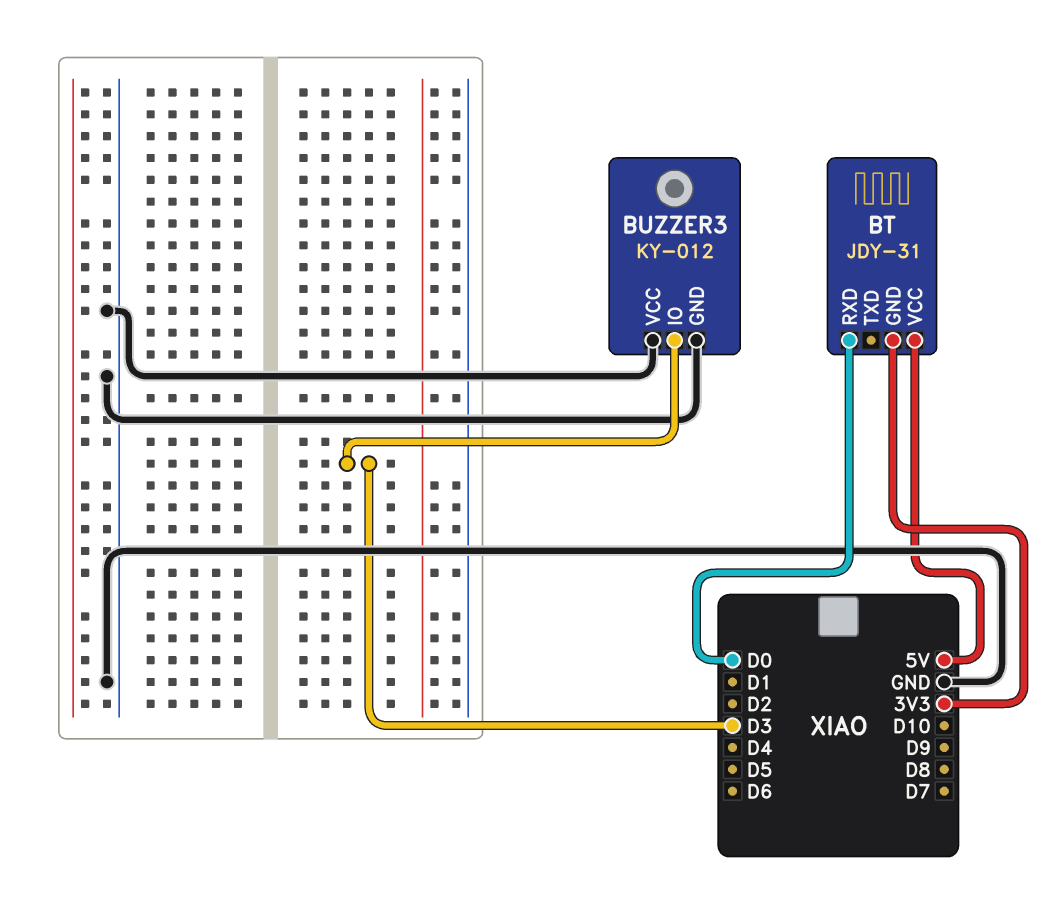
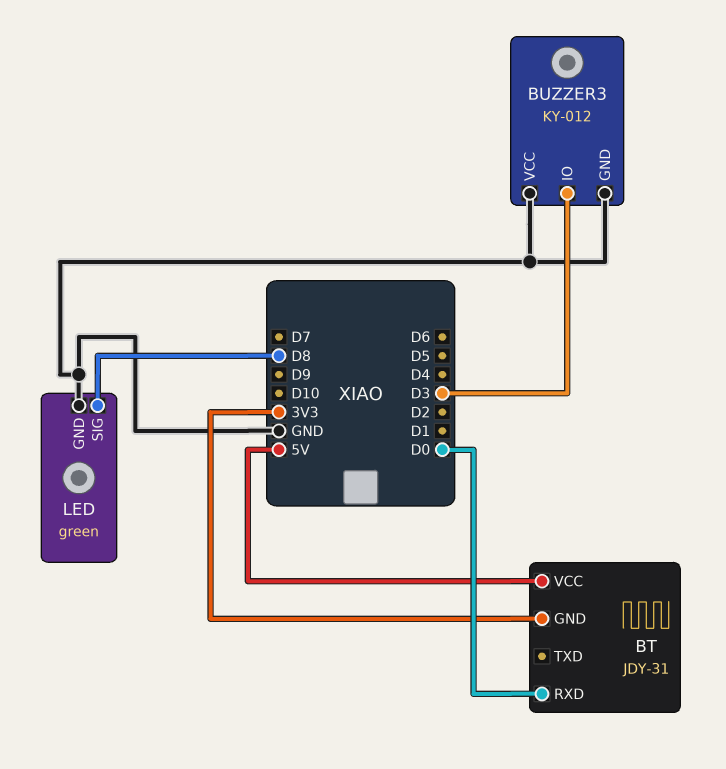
LED: none -> green
LED pin GND: none -> GND
LED pin SIG: none -> D8

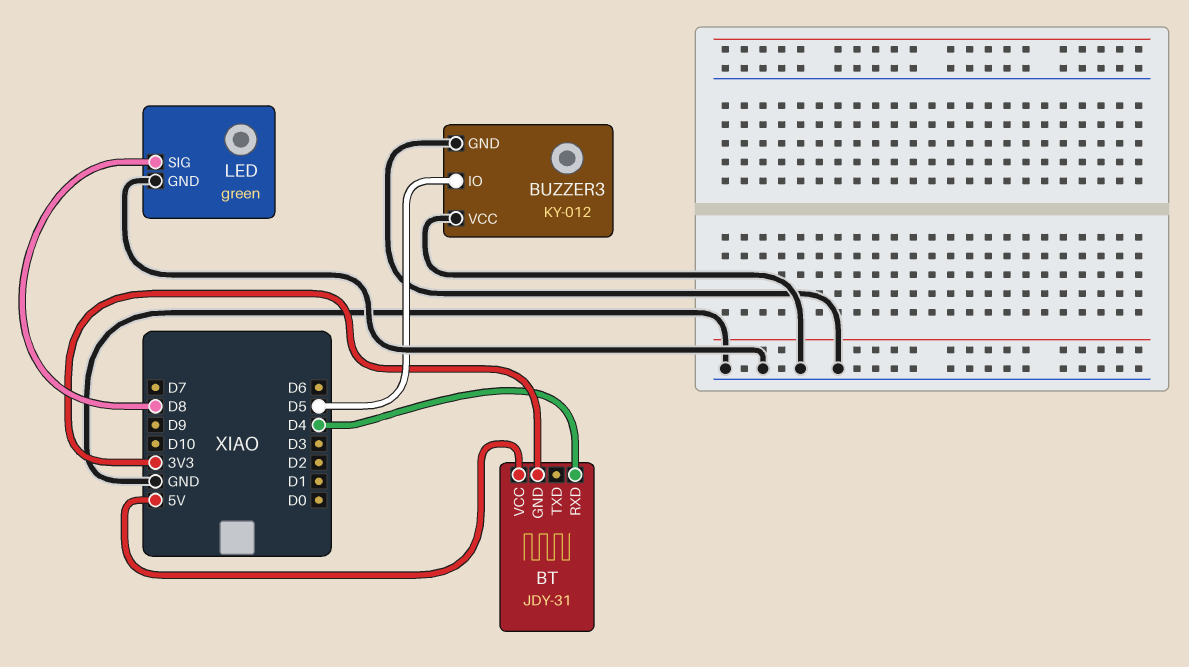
BT pin RXD: D0 -> D4
BUZZER3 pin IO: D3 -> D5

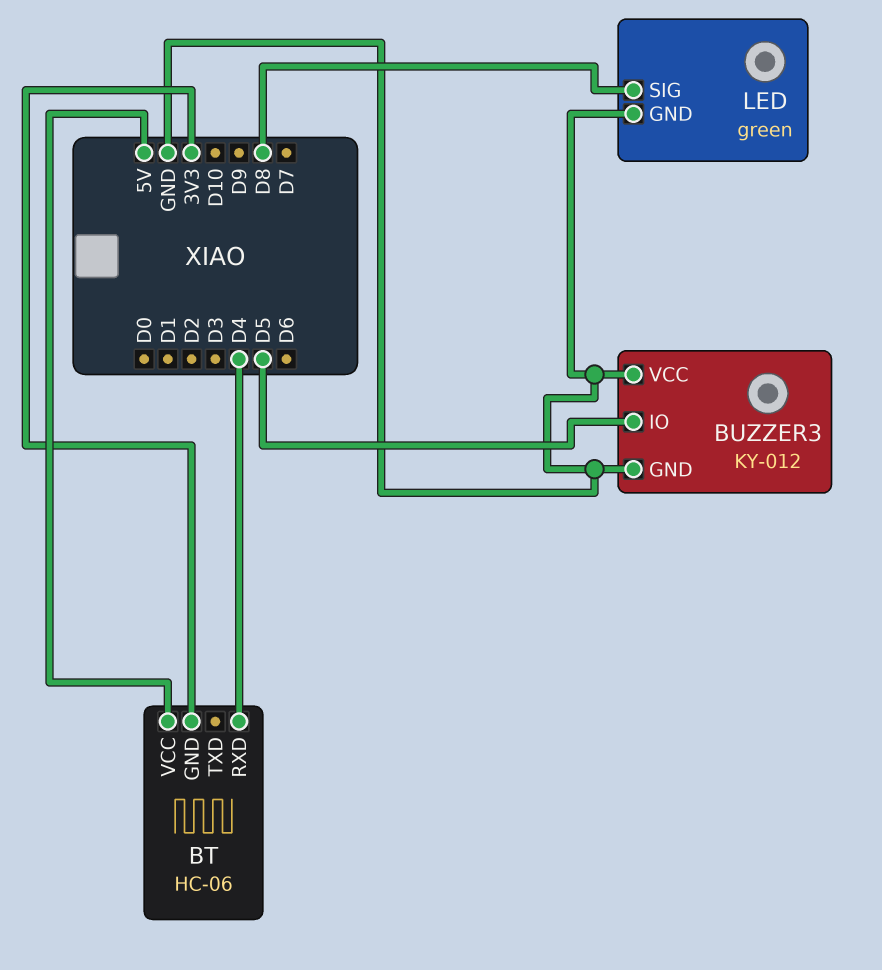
BT: JDY-31 -> HC-06

